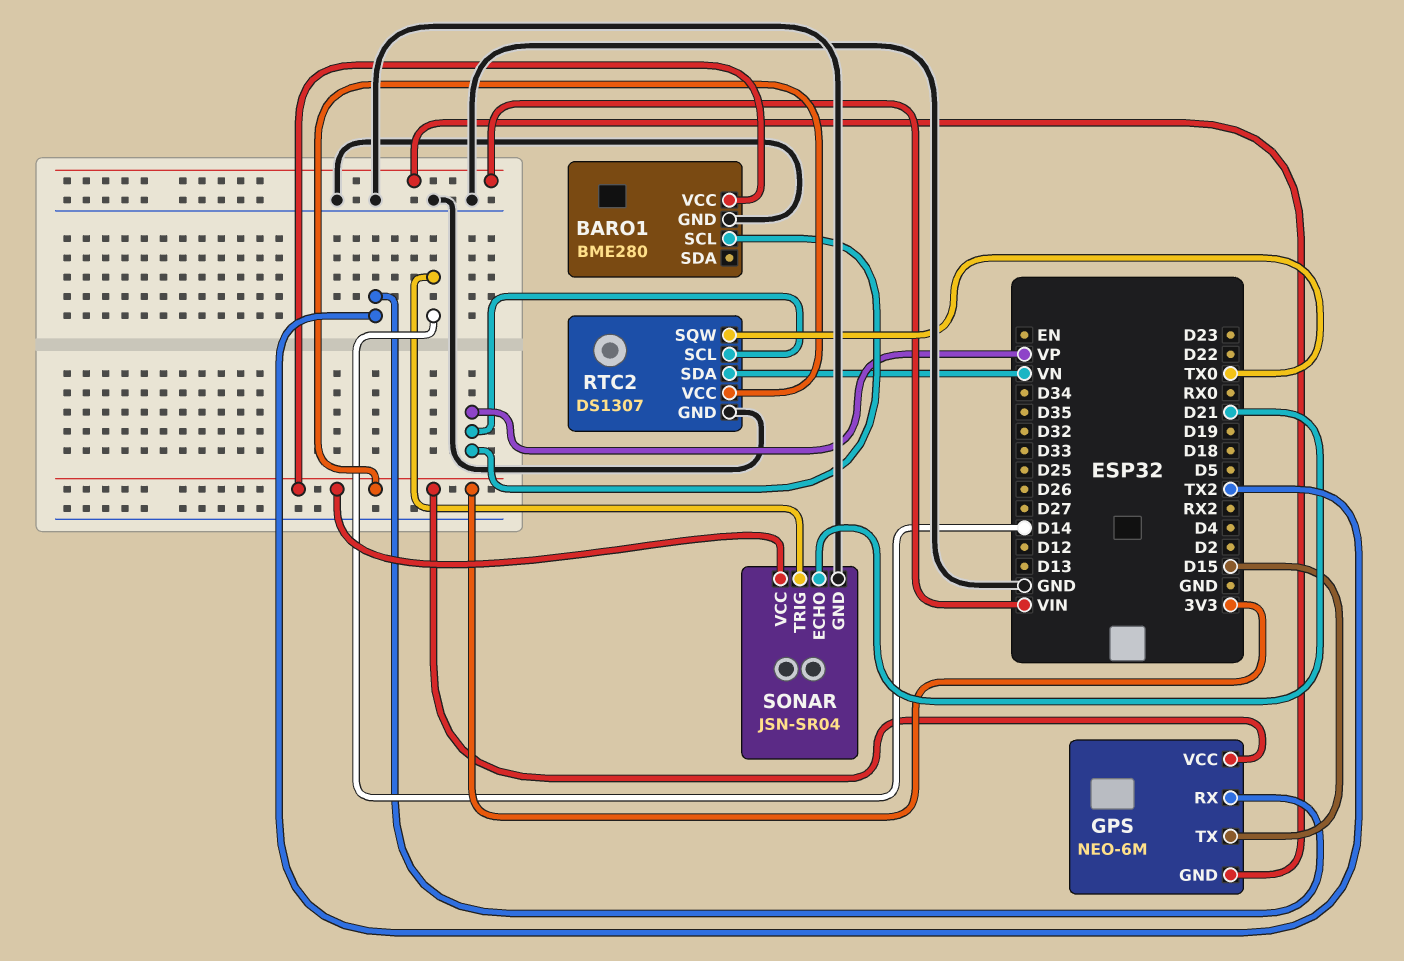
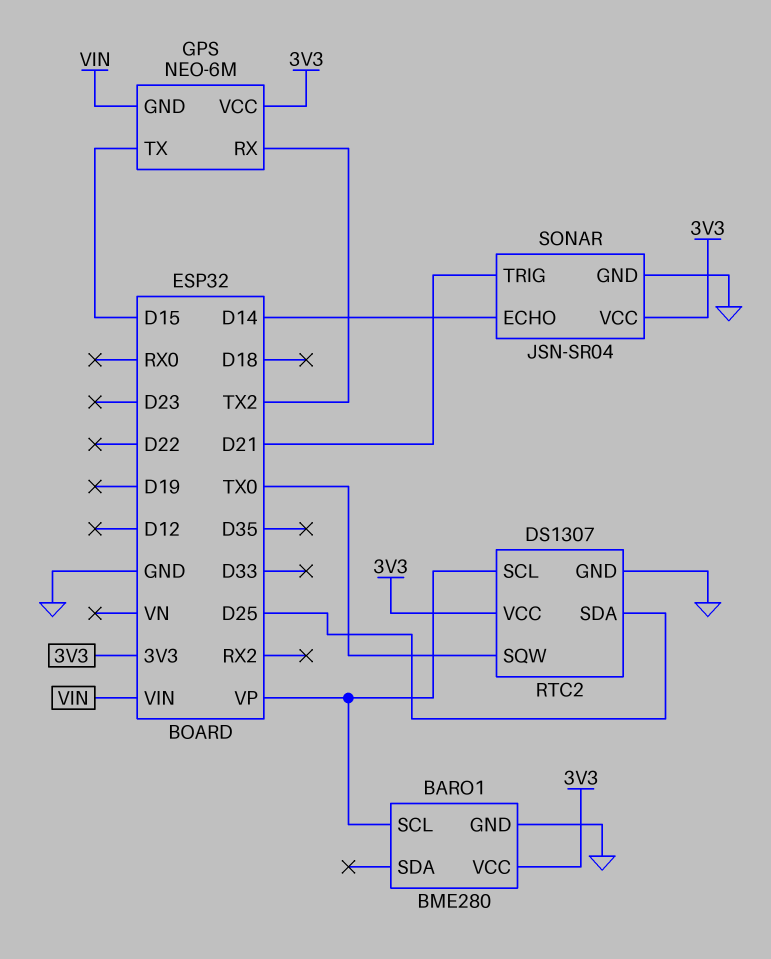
RTC2 pin SDA: VN -> D25
SONAR pin ECHO: D21 -> D14
SONAR pin TRIG: D14 -> D21

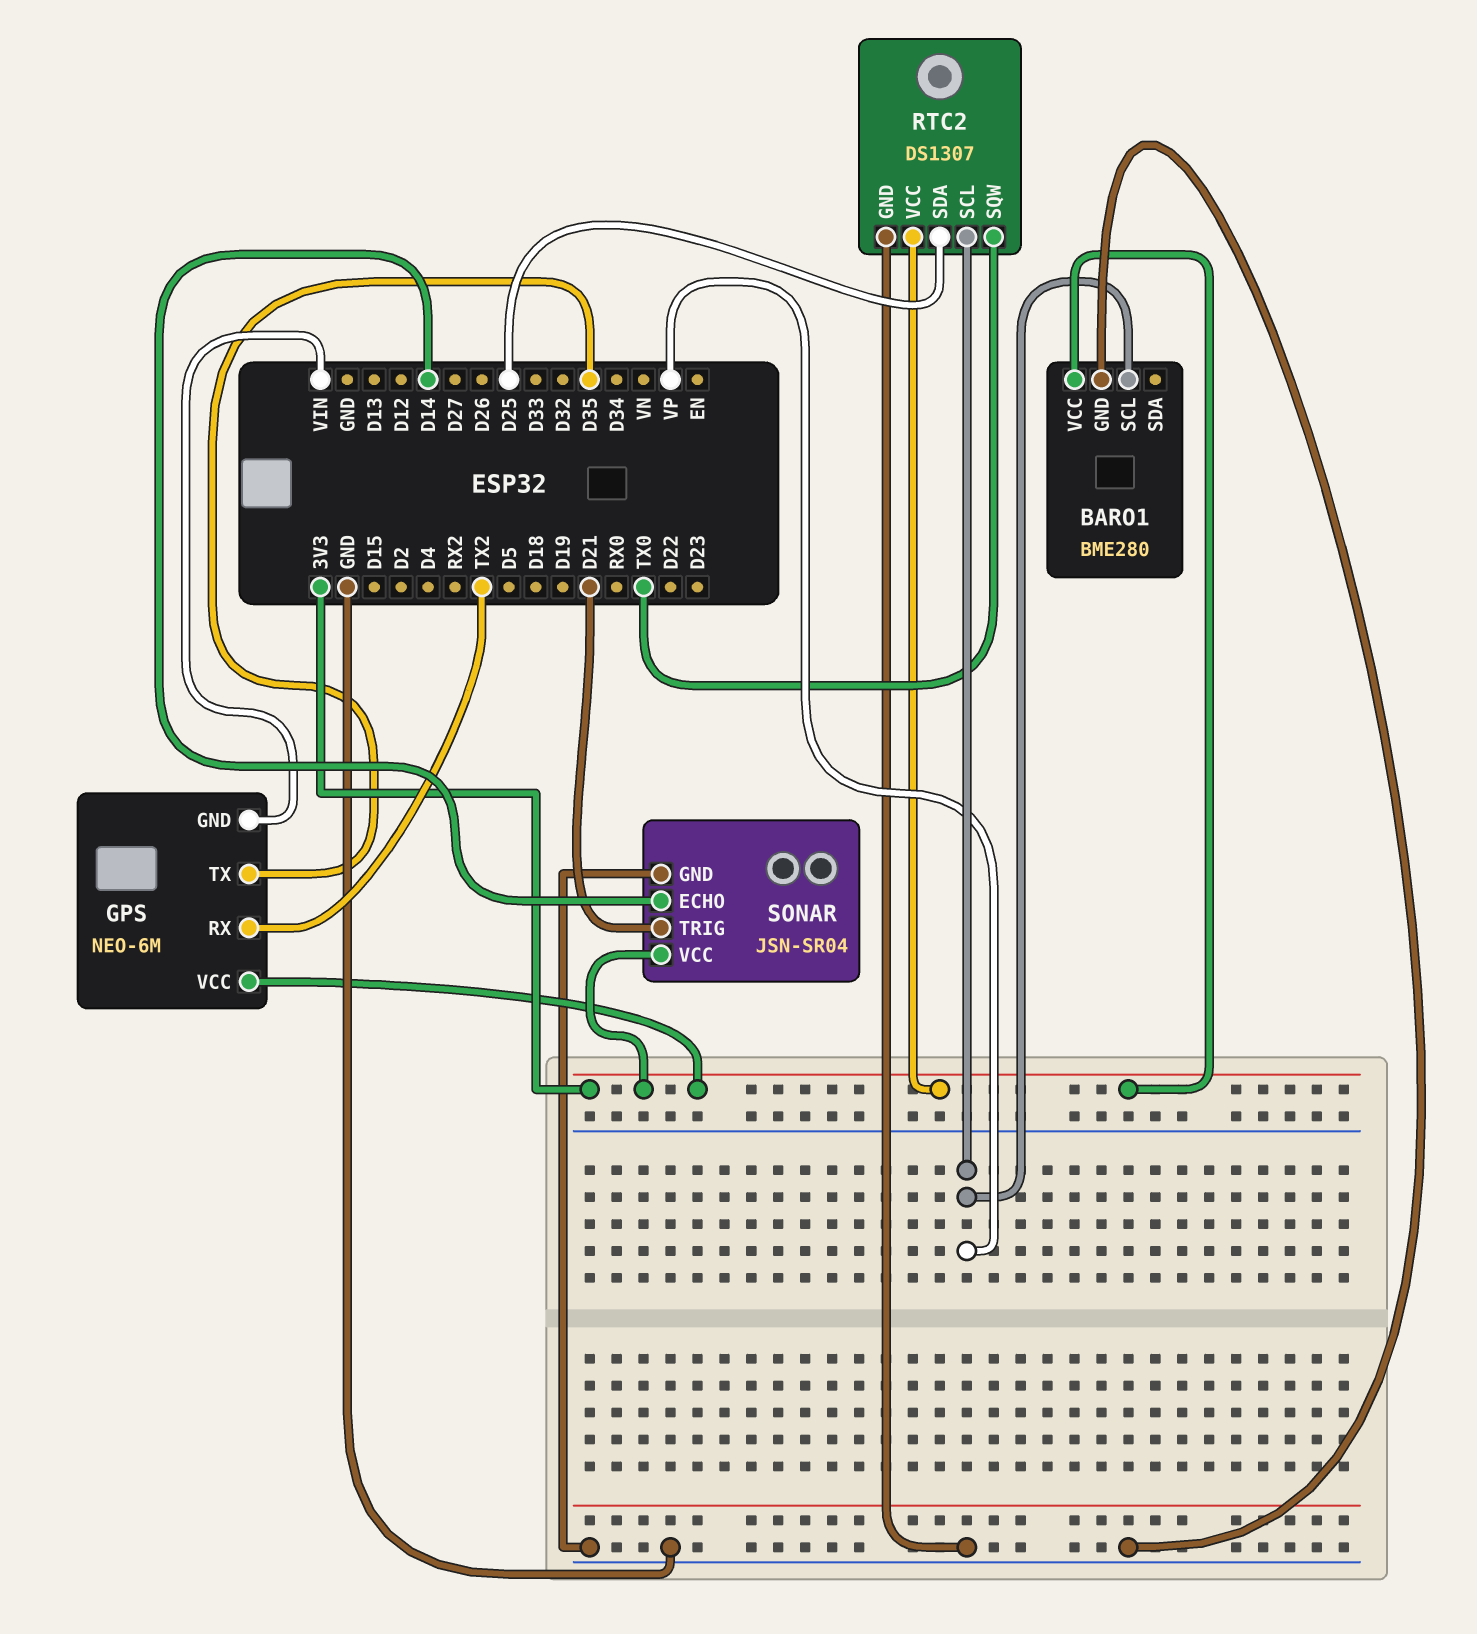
GPS pin TX: D15 -> D35

